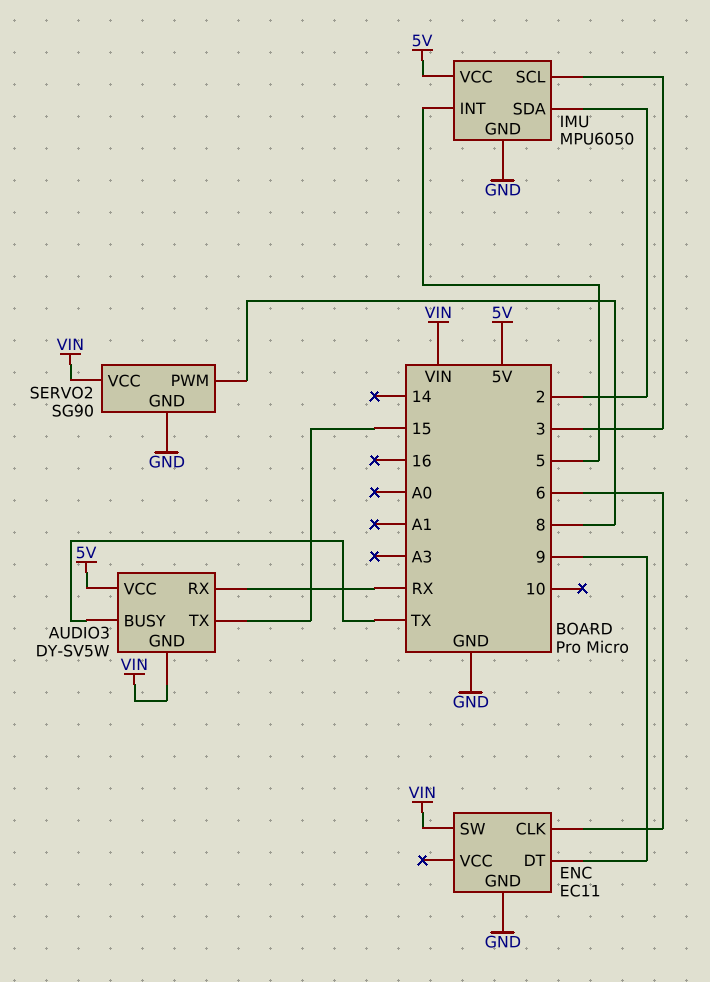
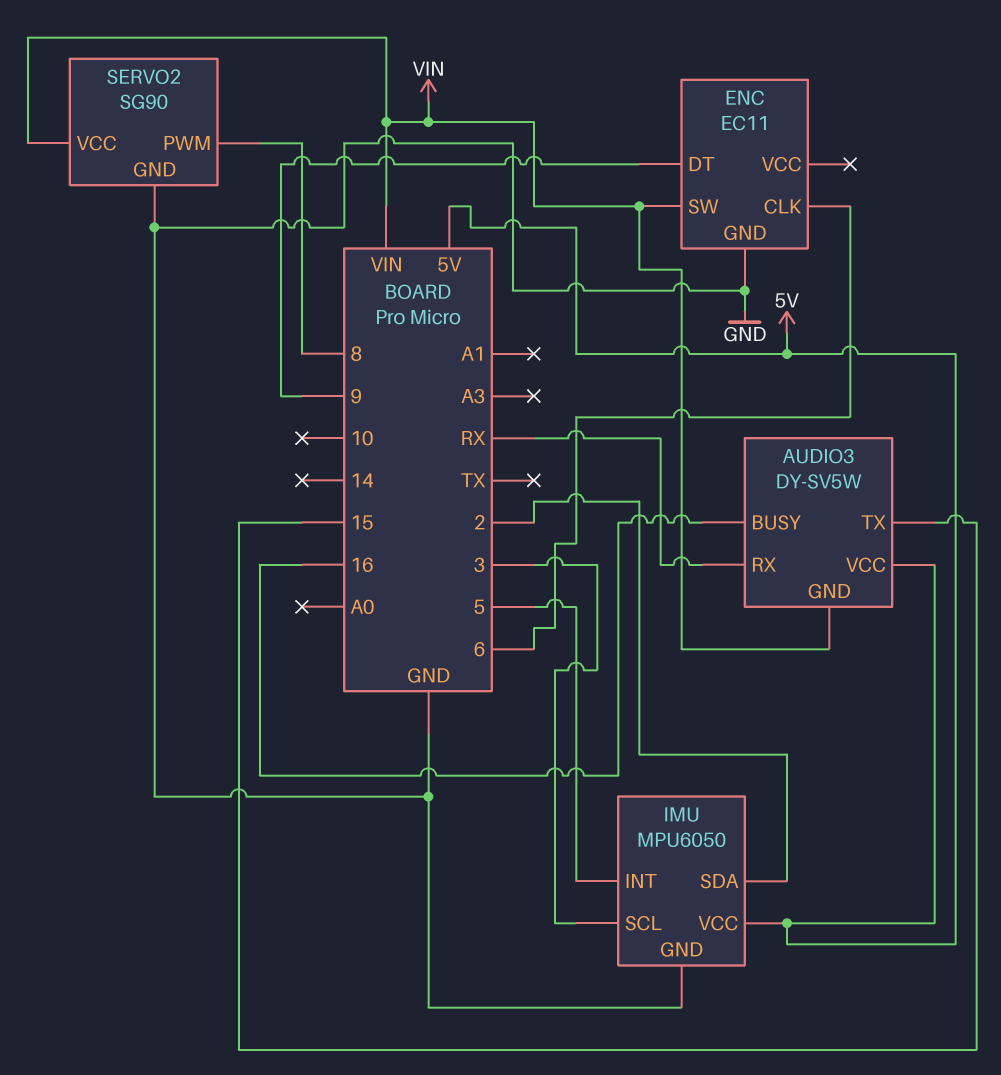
AUDIO3 pin BUSY: TX -> 16

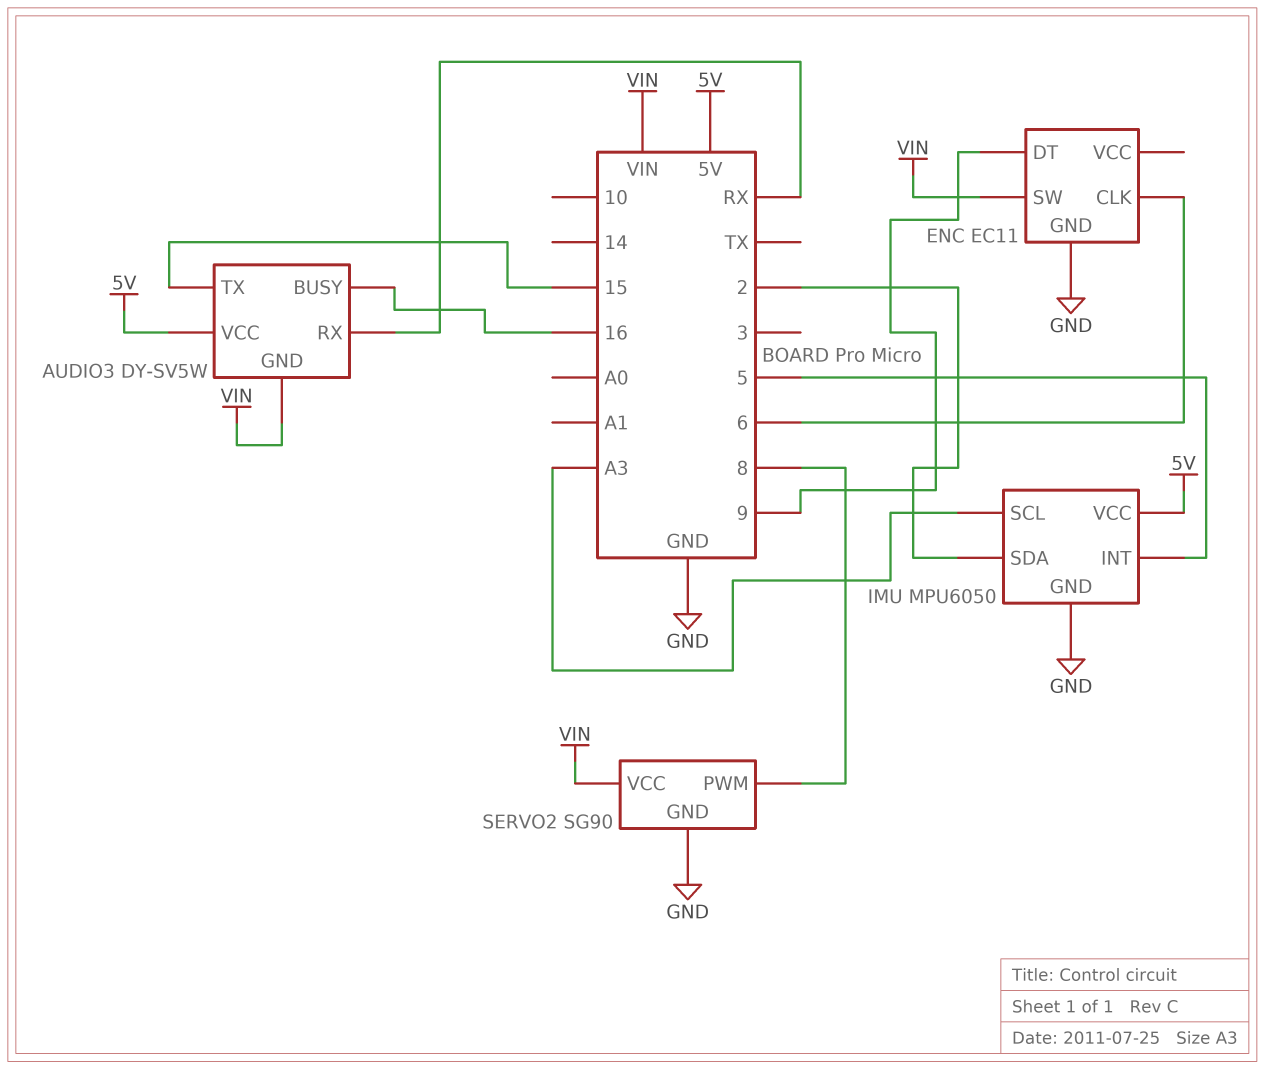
IMU pin SCL: 3 -> A3

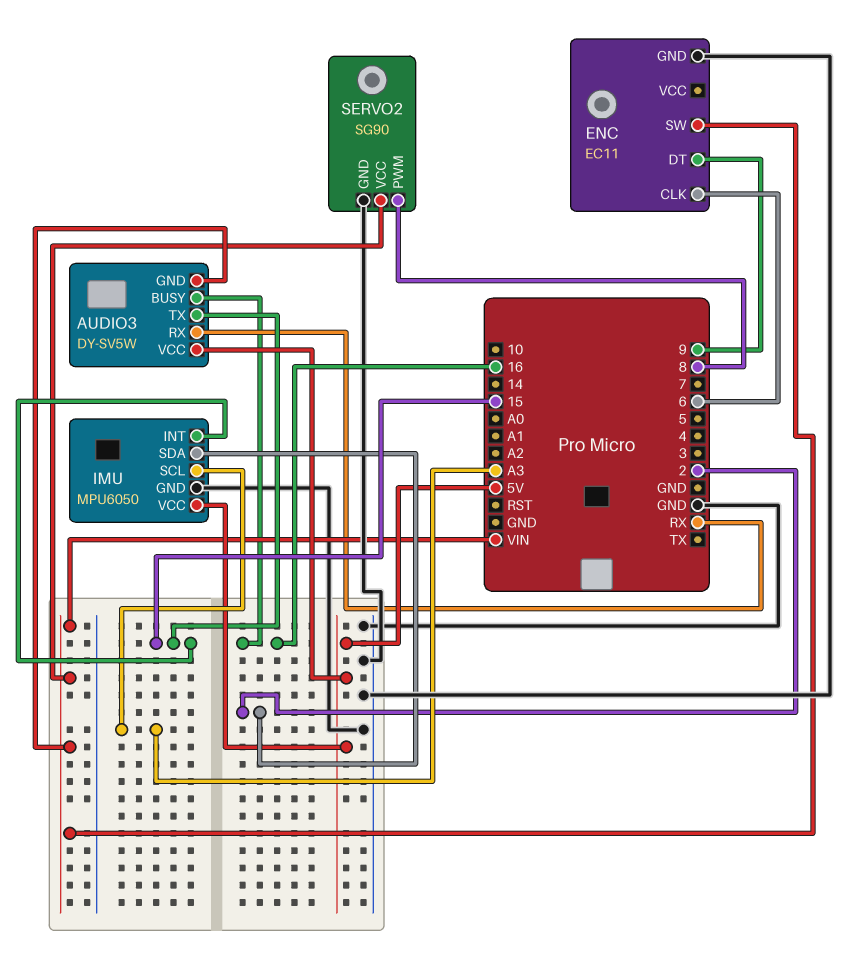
IMU pin INT: 5 -> 15

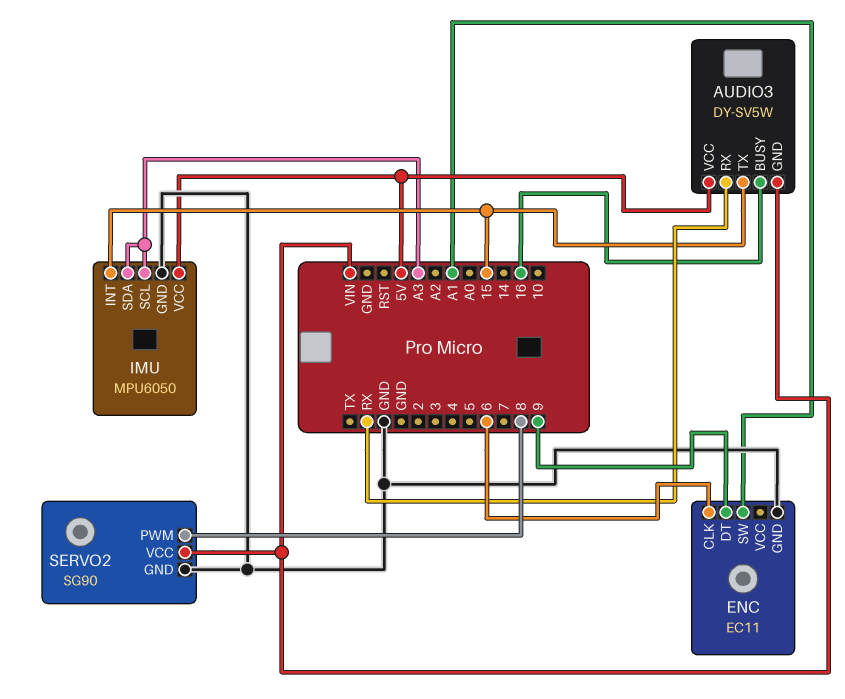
ENC pin SW: VIN -> A1
IMU pin SDA: 2 -> A3

